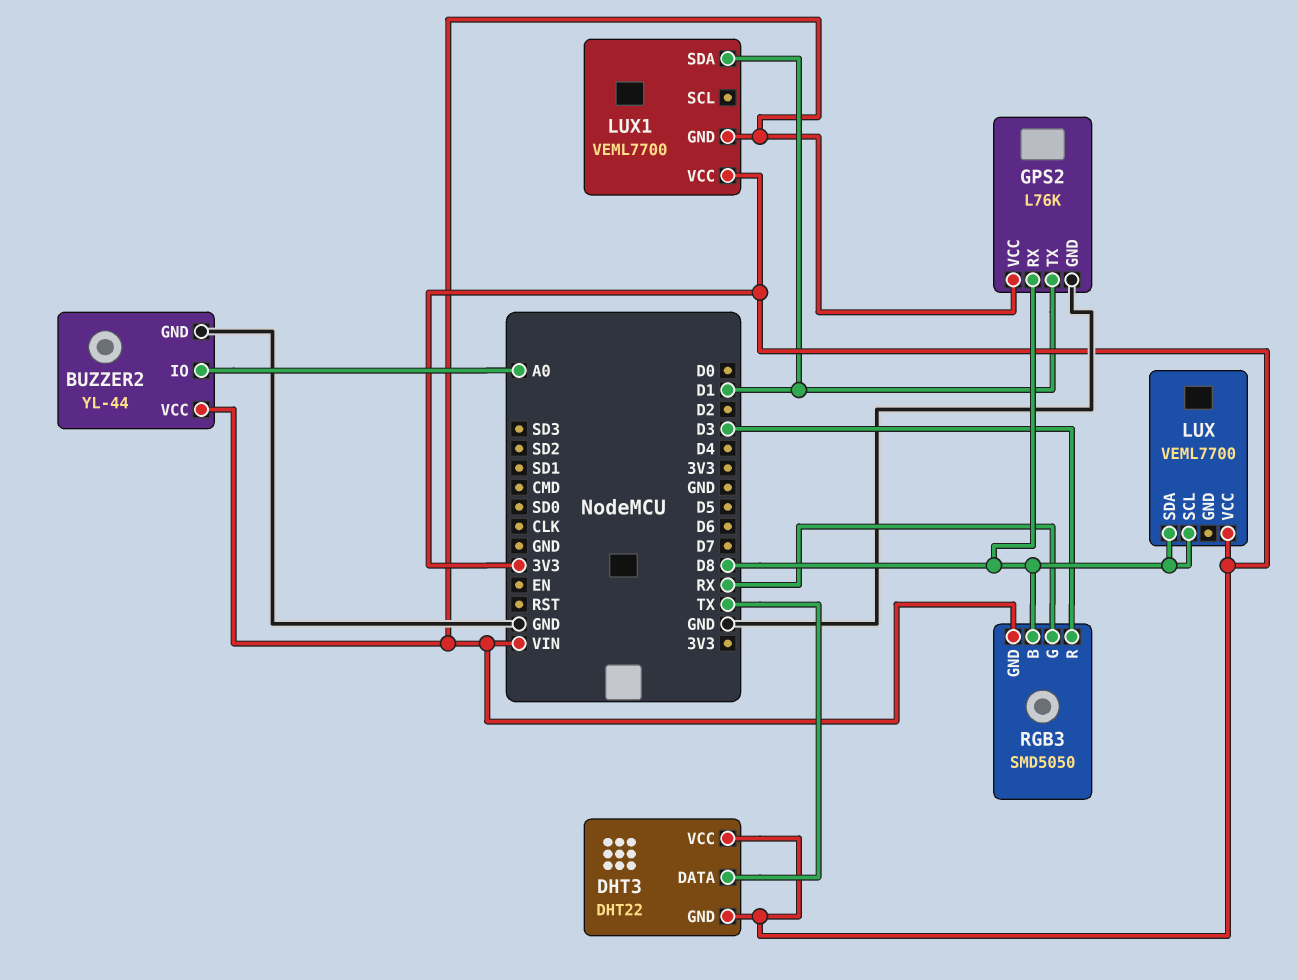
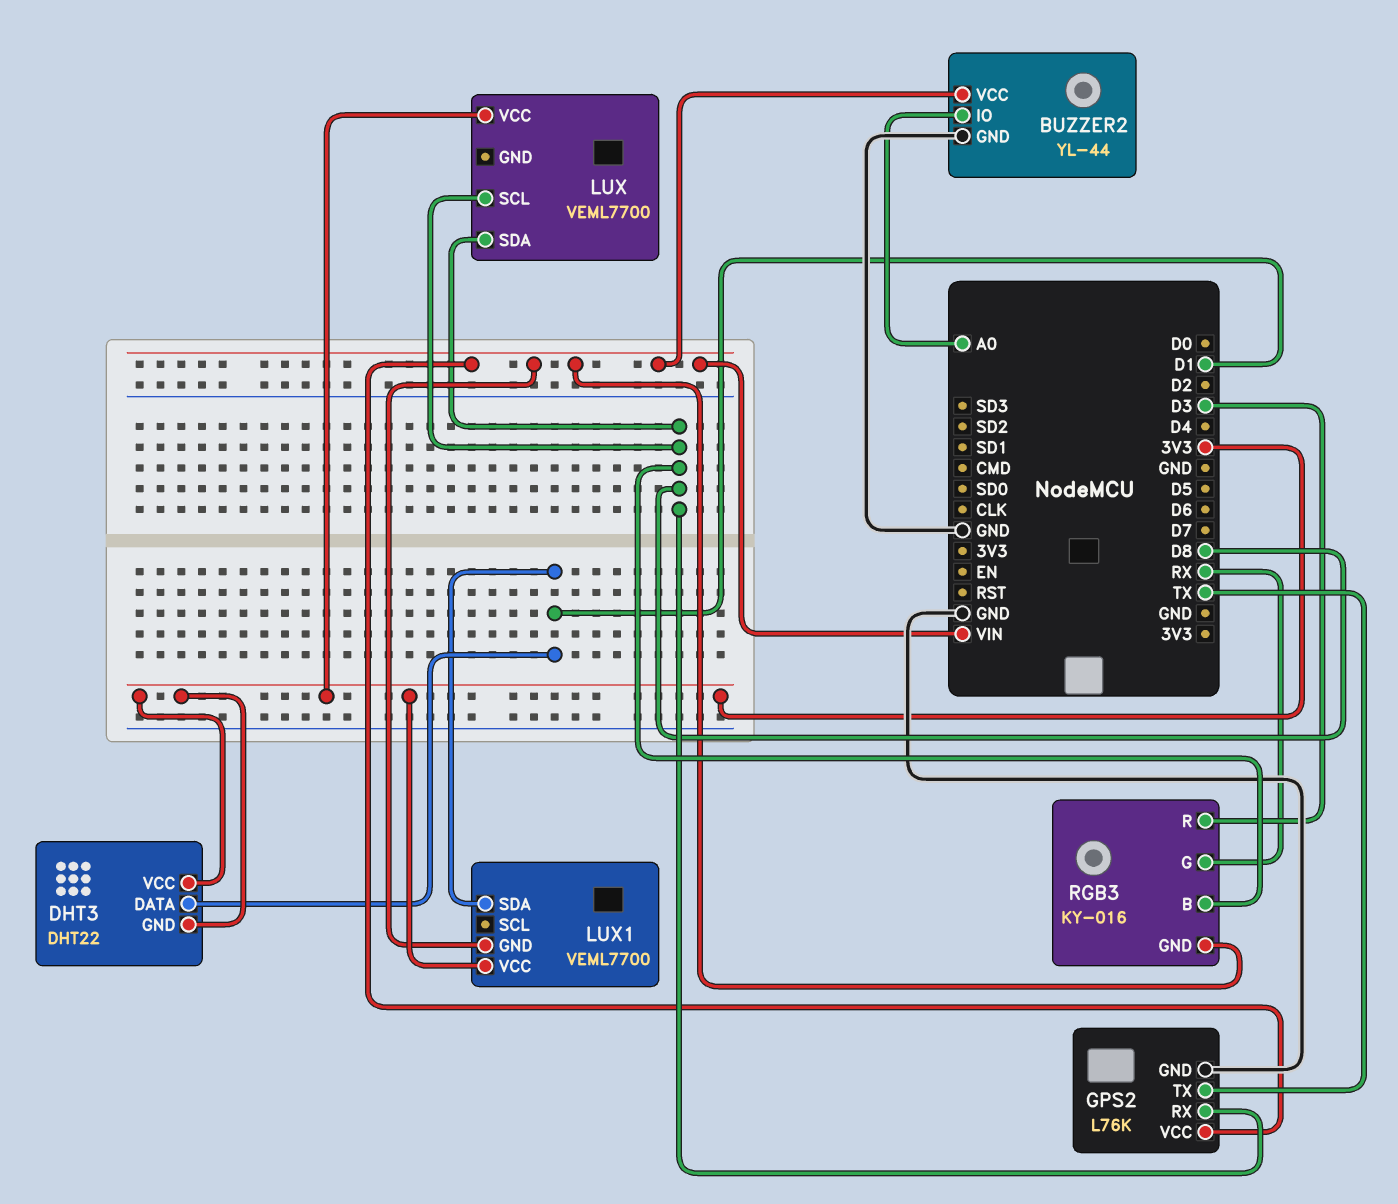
DHT3 pin DATA: TX -> D1
GPS2 pin TX: D1 -> TX
RGB3: SMD5050 -> KY-016

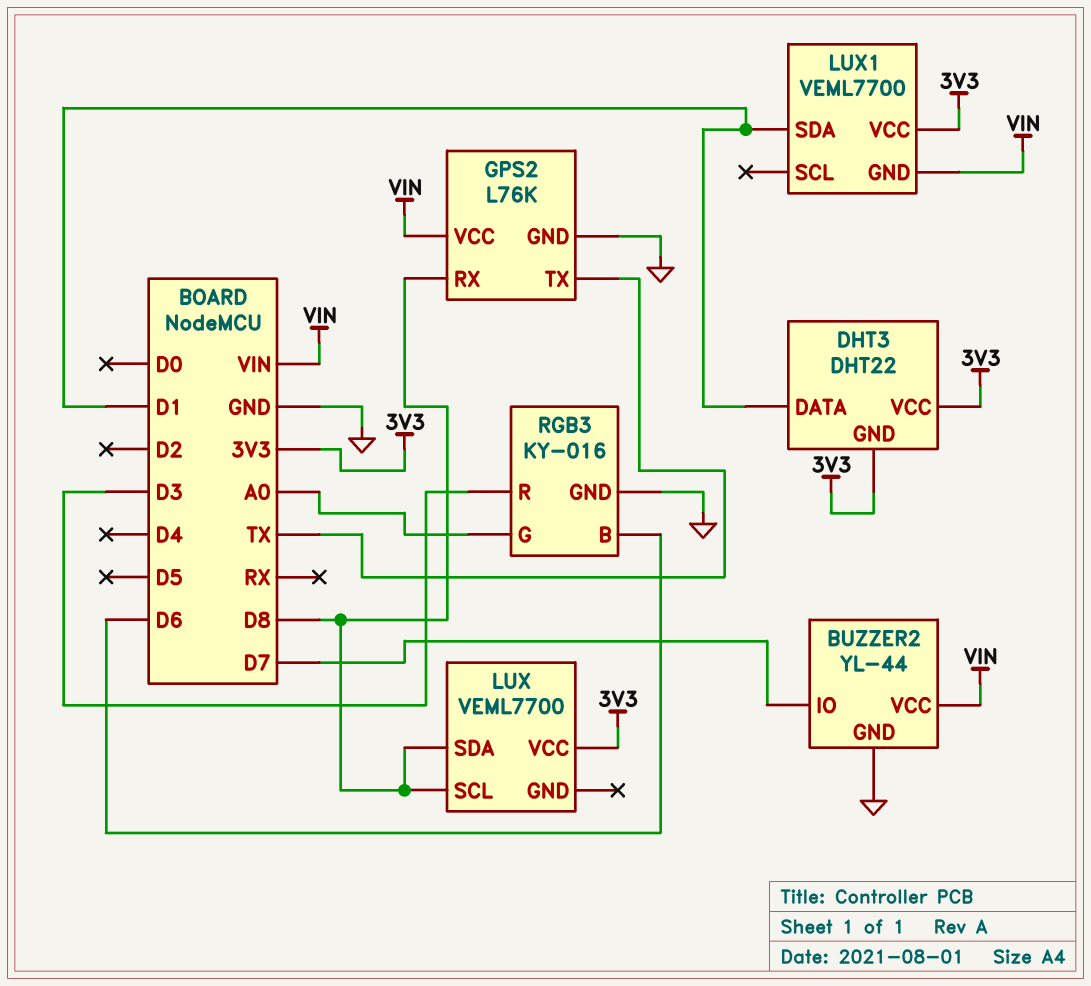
BUZZER2 pin IO: A0 -> D7
RGB3 pin B: D8 -> D6
RGB3 pin G: RX -> A0
RGB3 pin GND: VIN -> GND

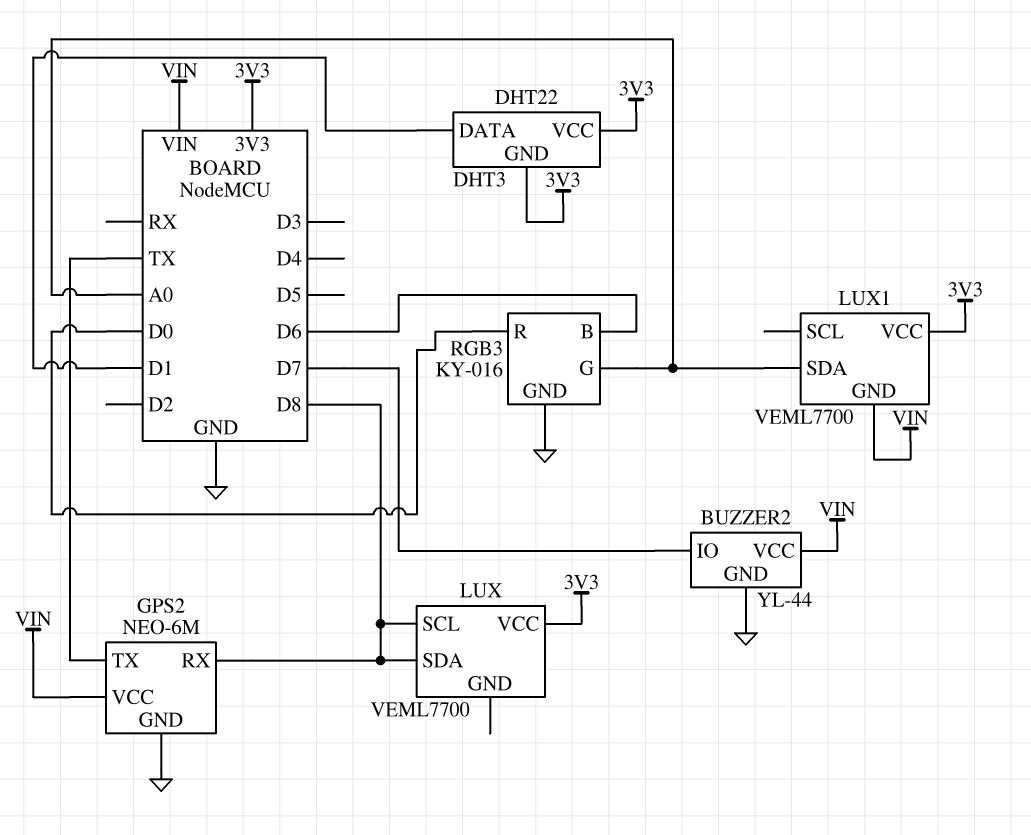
GPS2: L76K -> NEO-6M
LUX1 pin SDA: D1 -> A0
RGB3 pin R: D3 -> D0

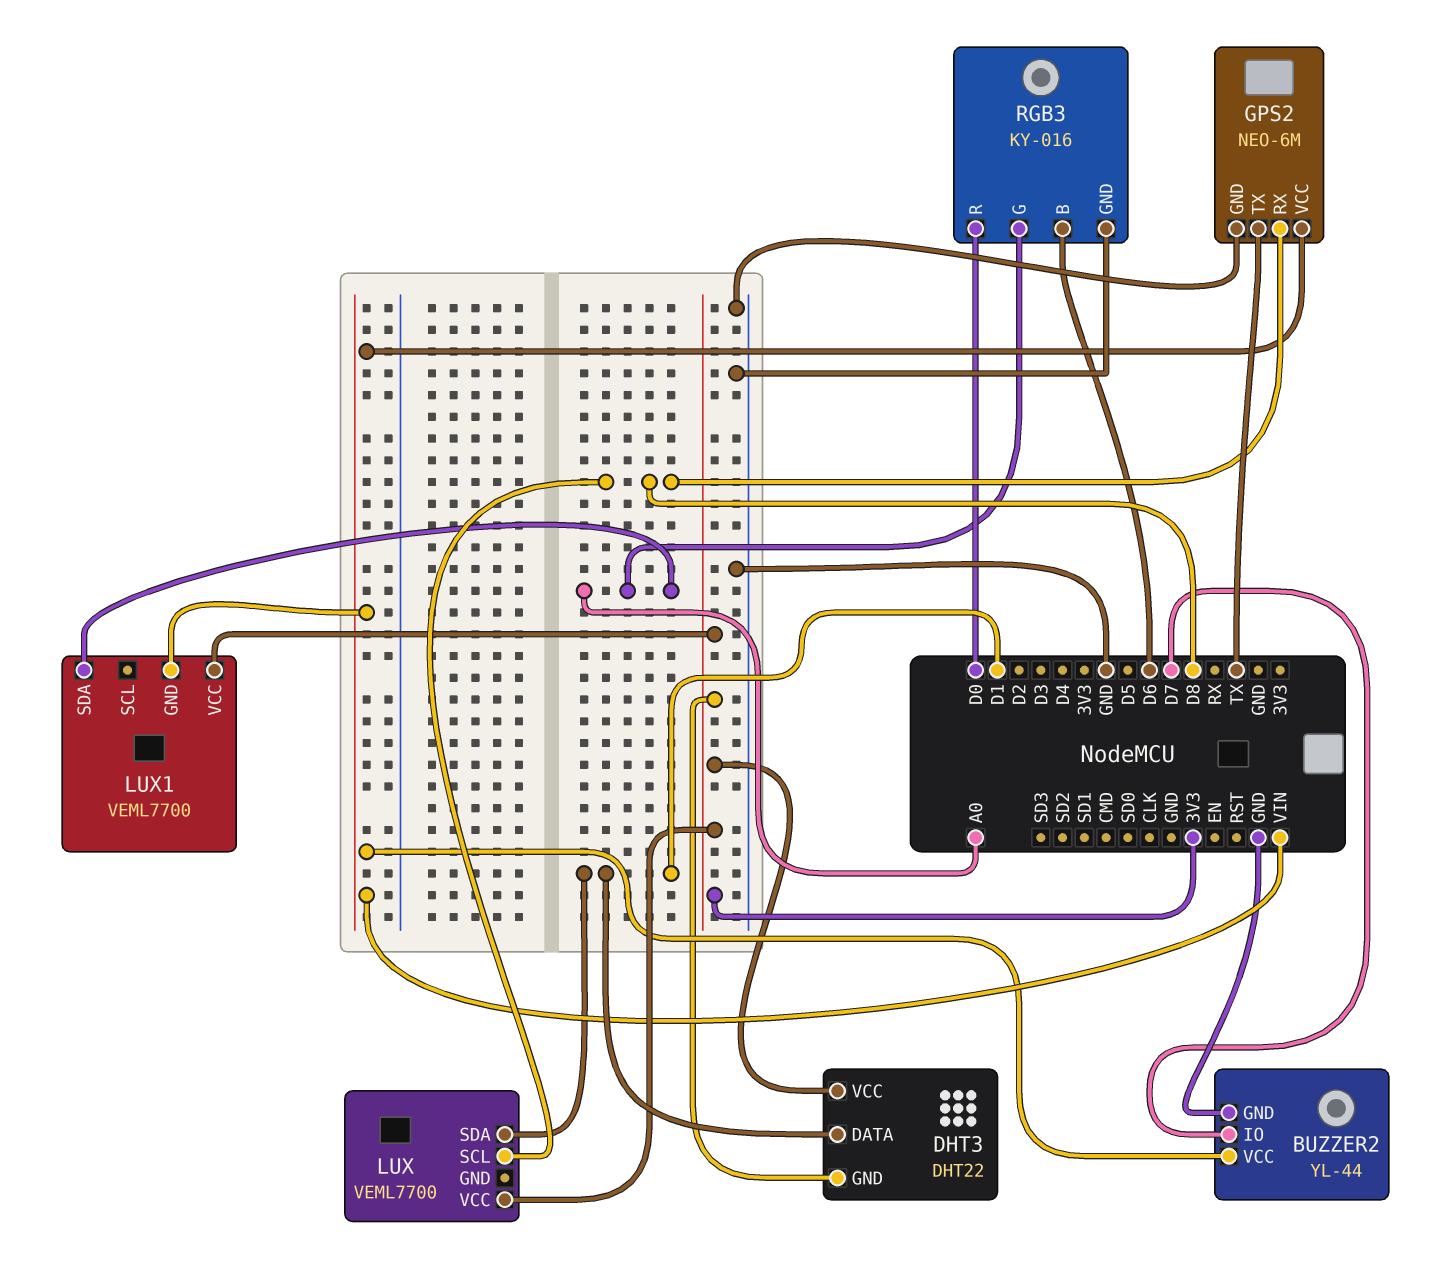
LUX pin SDA: D8 -> D1

